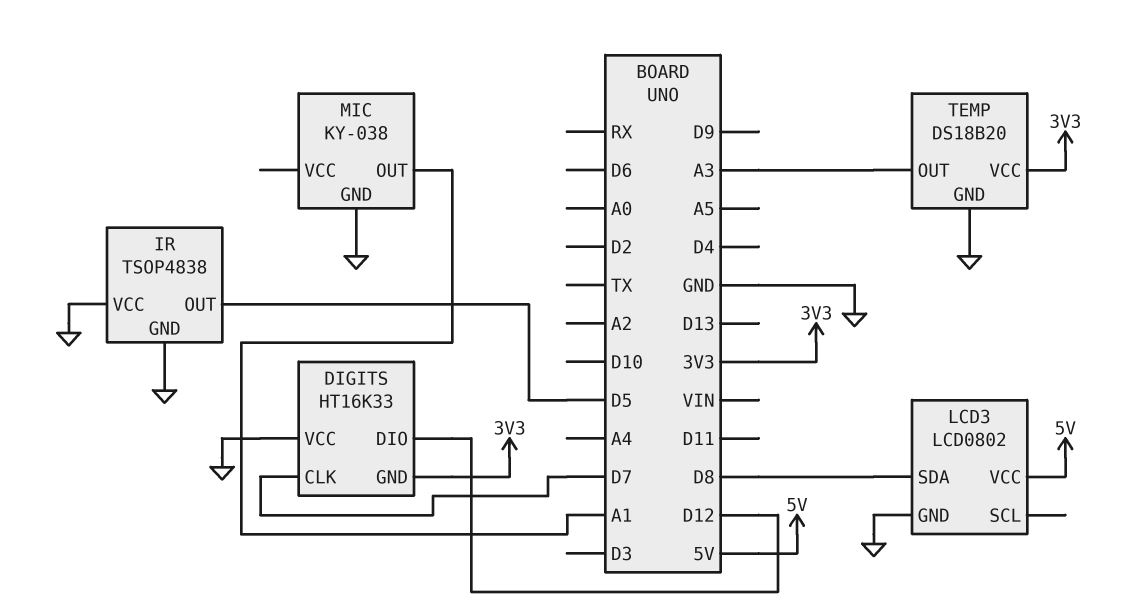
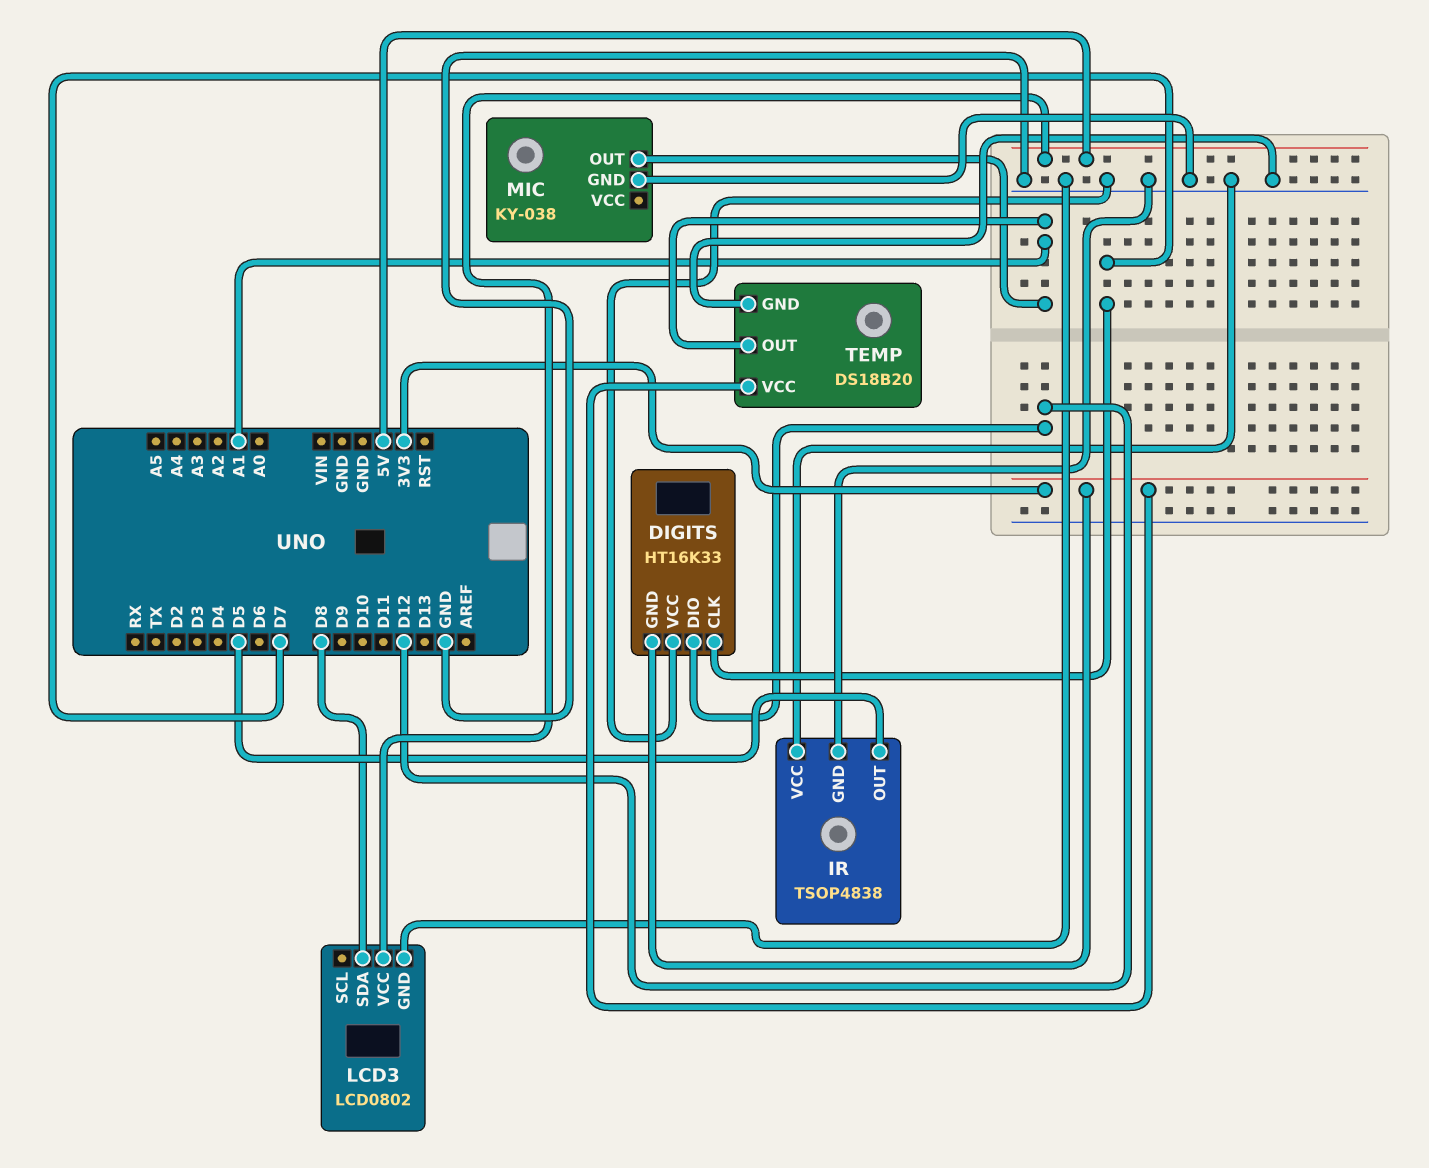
TEMP pin OUT: A3 -> A1

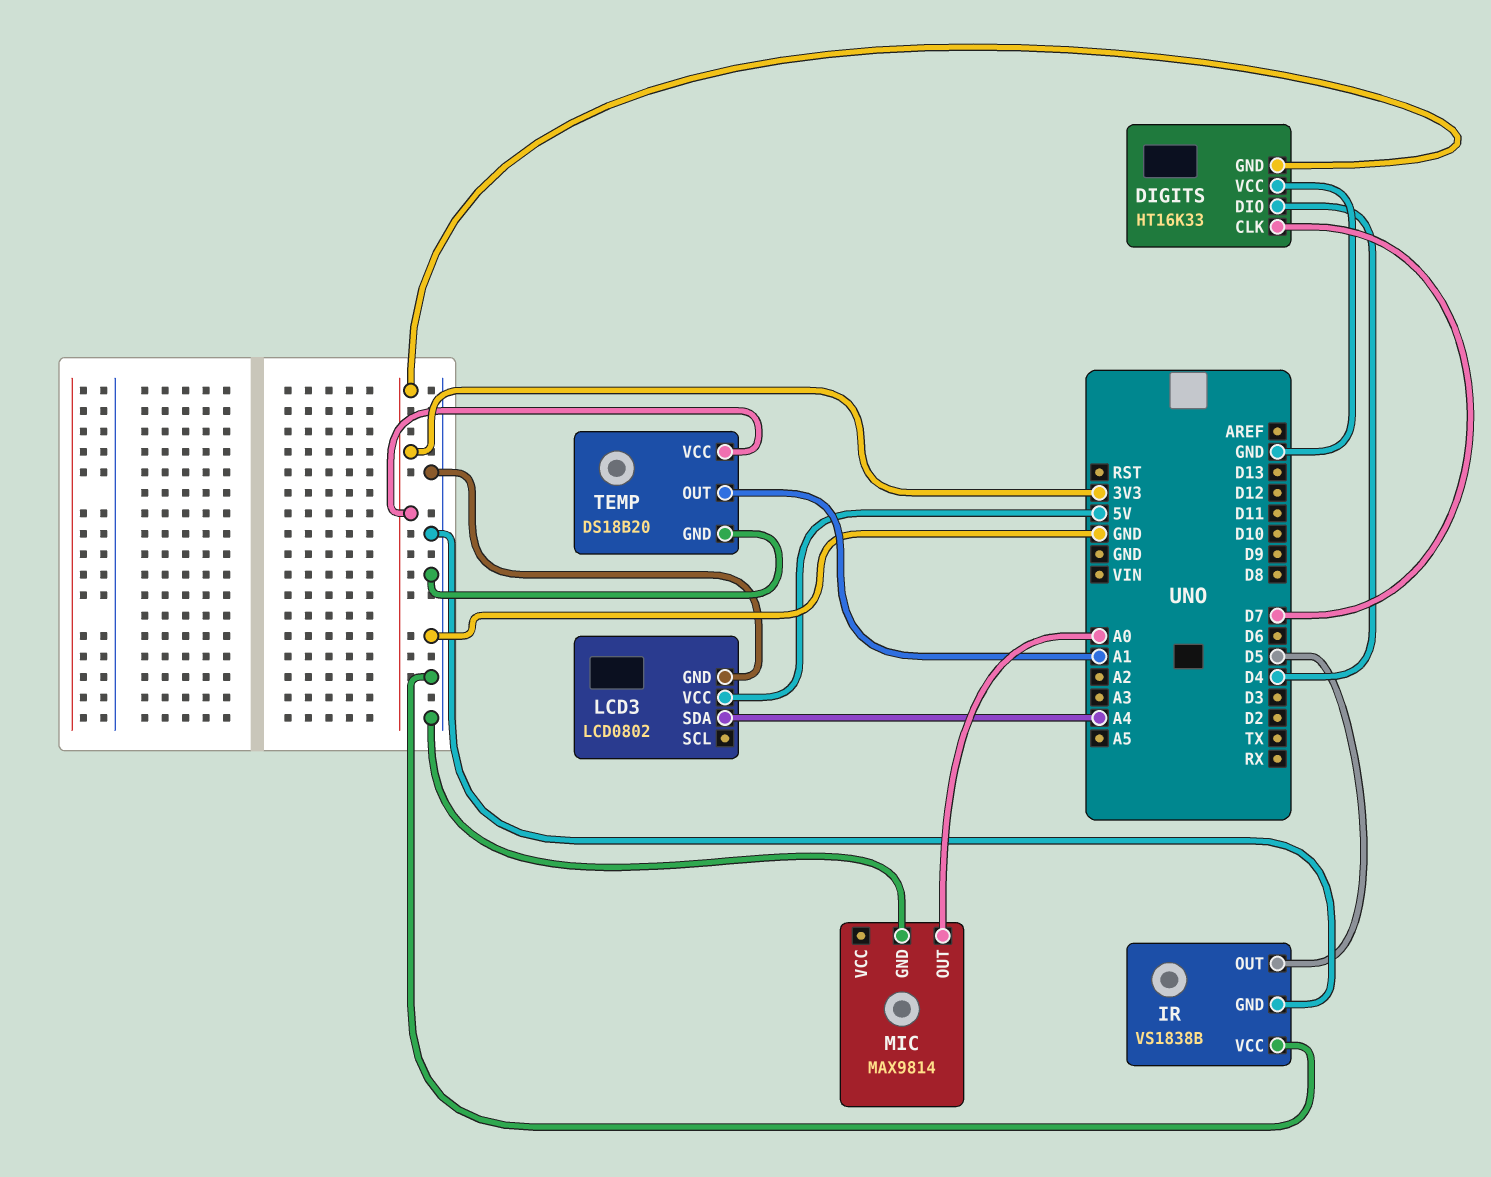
DIGITS pin DIO: D12 -> D4
IR: TSOP4838 -> VS1838B
LCD3 pin SDA: D8 -> A4
MIC: KY-038 -> MAX9814
MIC pin OUT: A1 -> A0

